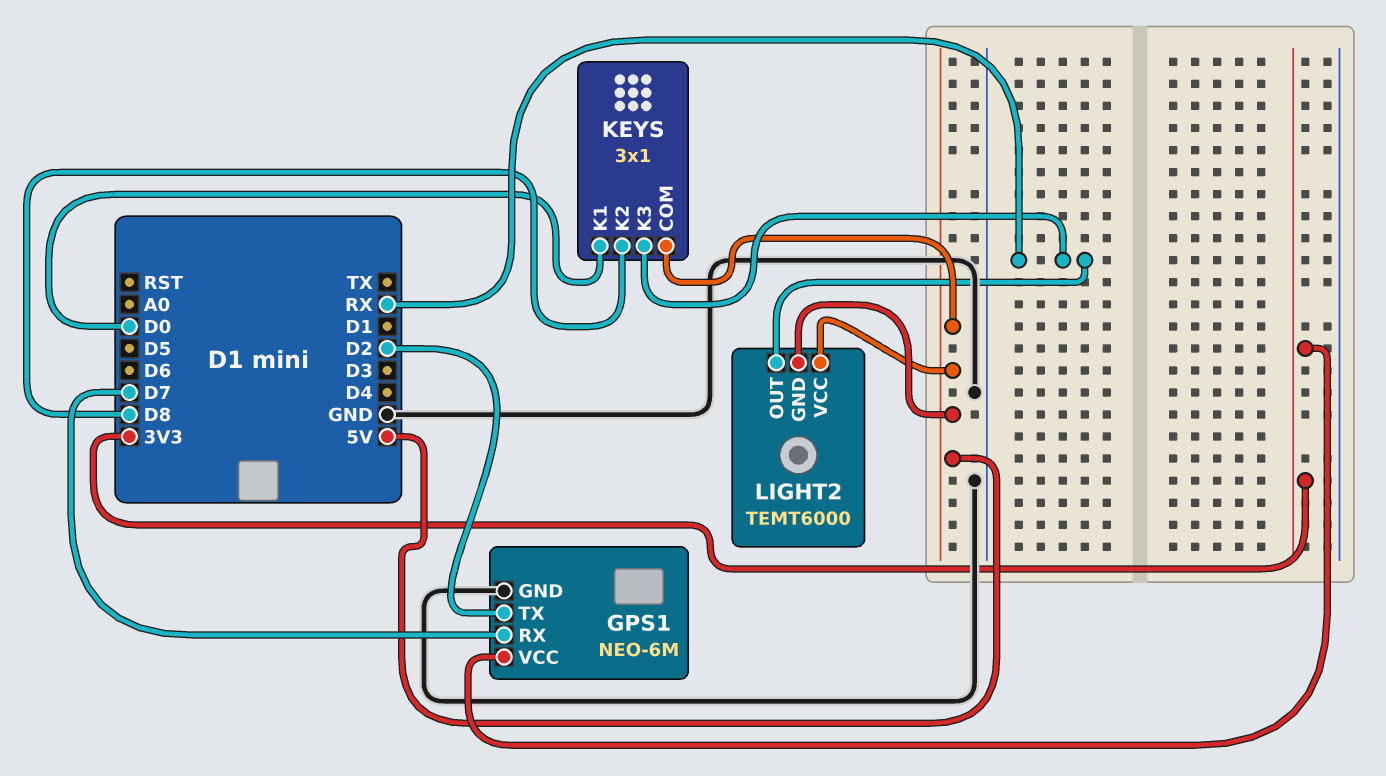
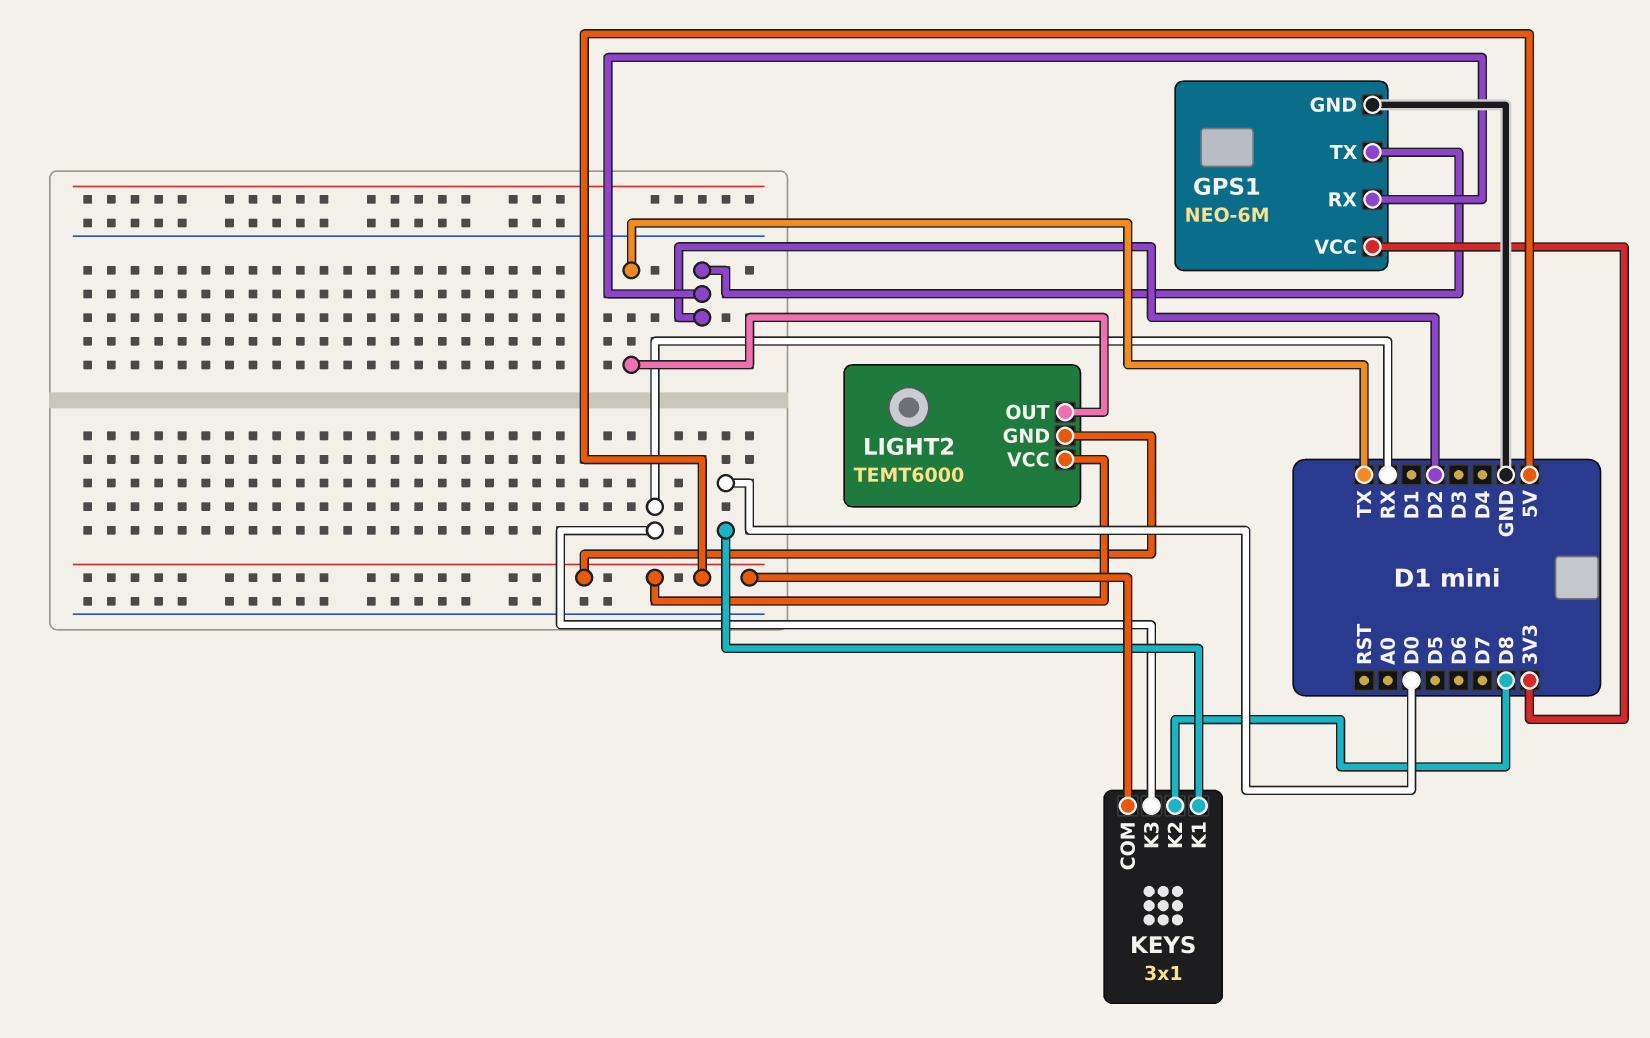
GPS1 pin RX: D7 -> D2
LIGHT2 pin OUT: RX -> TX

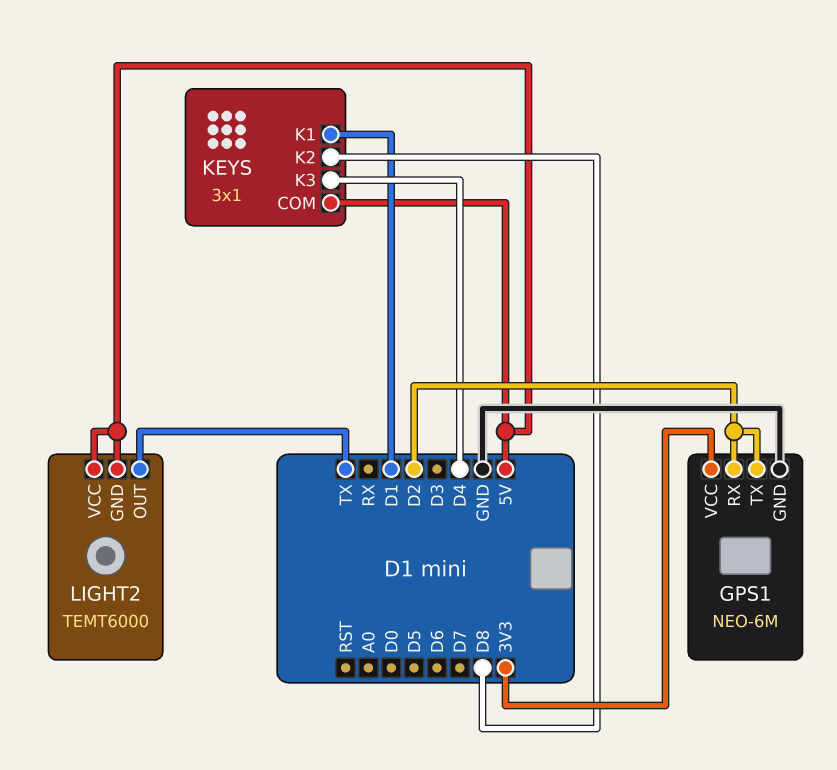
KEYS pin K1: D0 -> D1
KEYS pin K3: RX -> D4

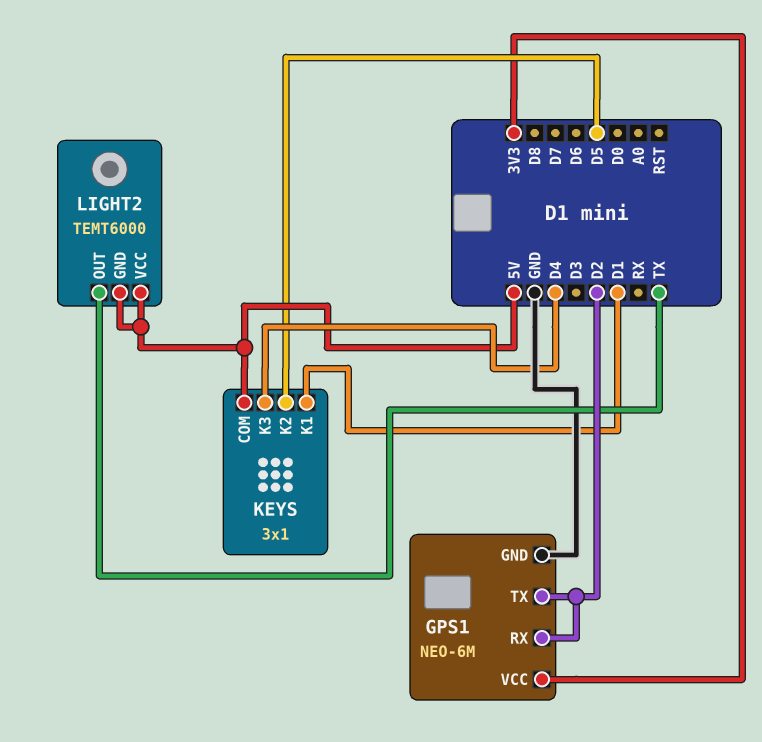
KEYS pin K2: D8 -> D5

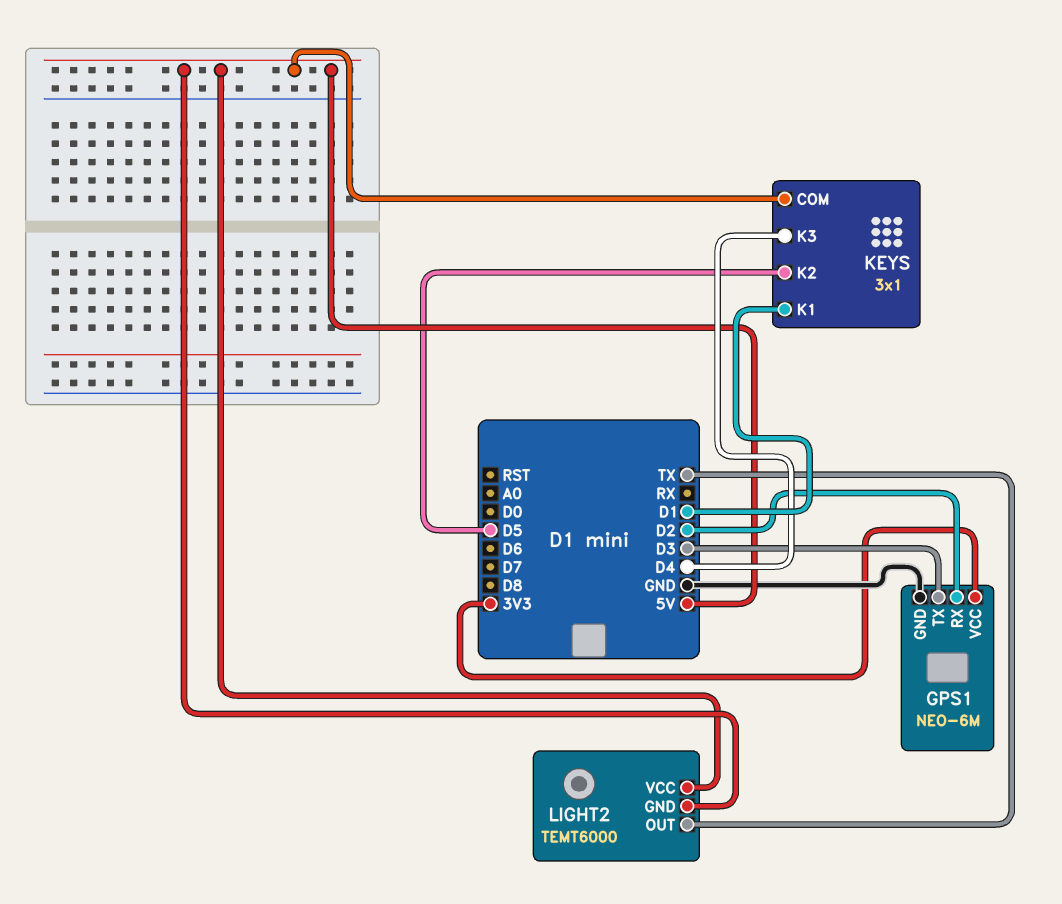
GPS1 pin TX: D2 -> D3

